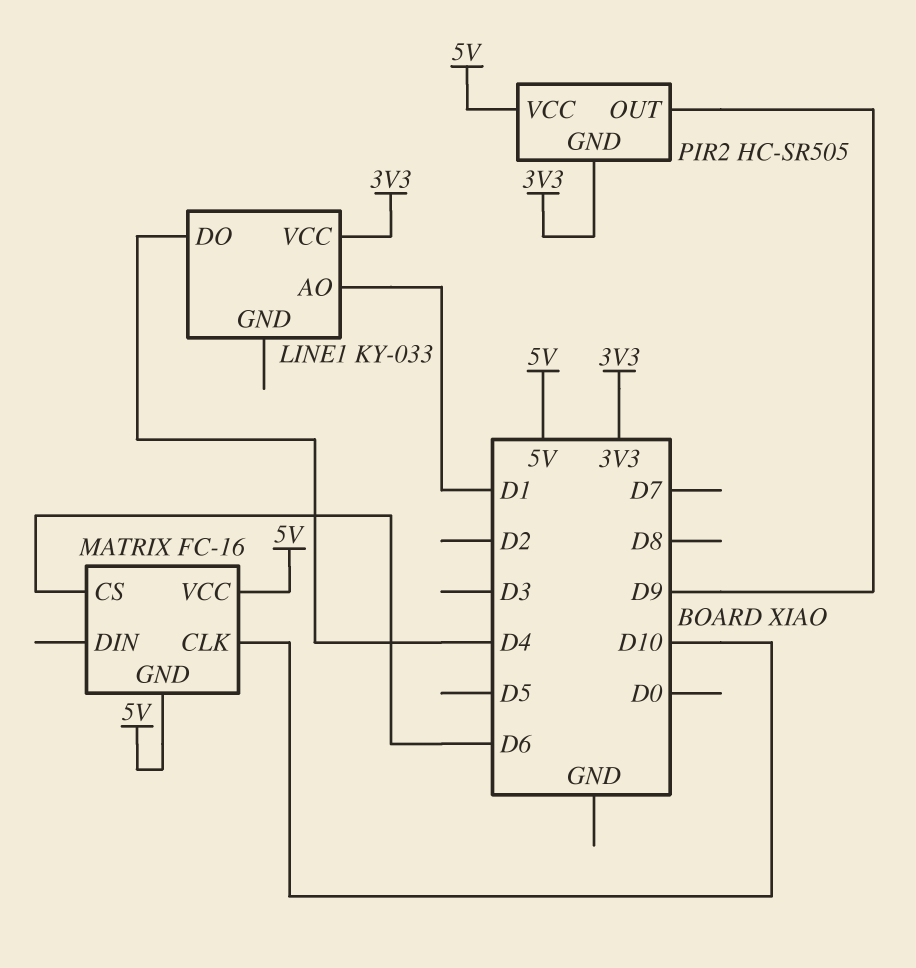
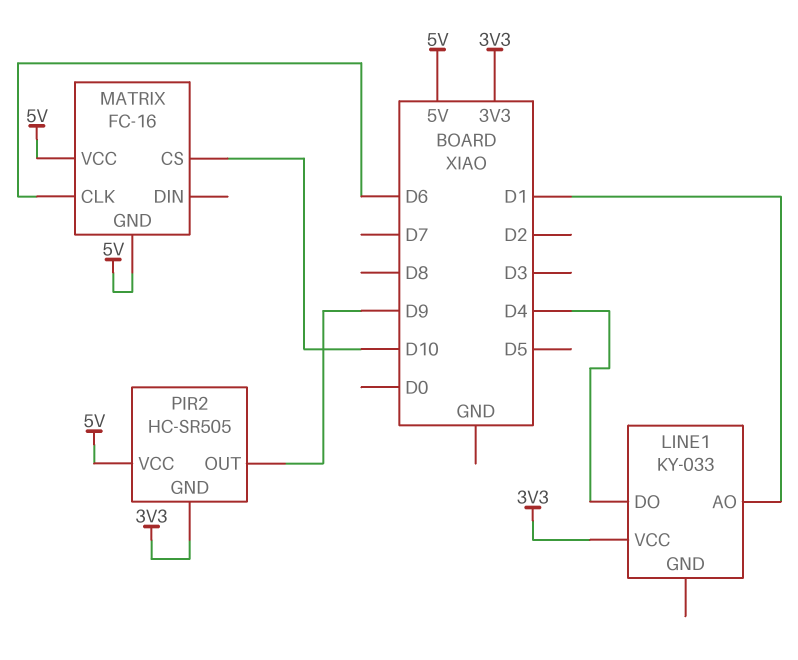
MATRIX pin CLK: D10 -> D6
MATRIX pin CS: D6 -> D10

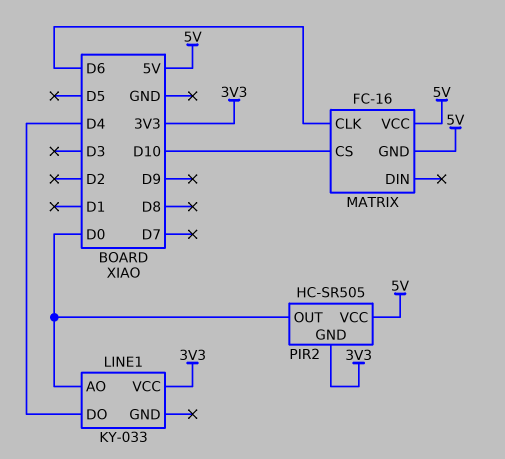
LINE1 pin AO: D1 -> D0
PIR2 pin OUT: D9 -> D0

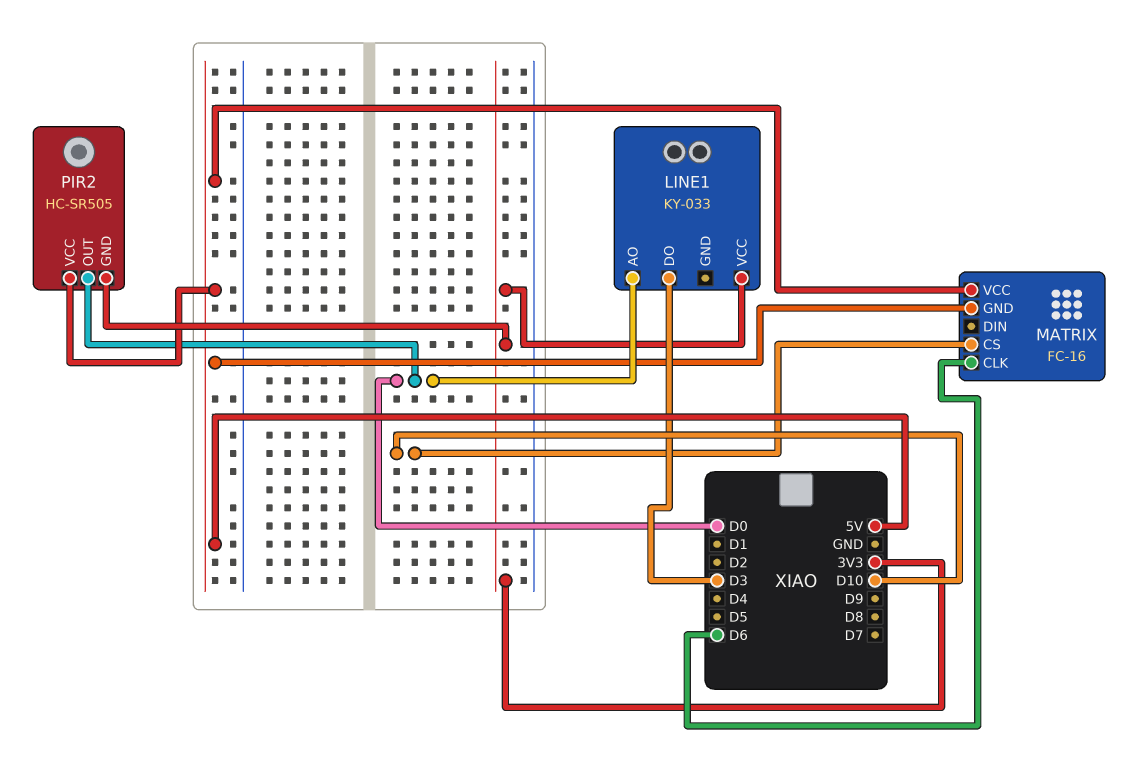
LINE1 pin DO: D4 -> D3

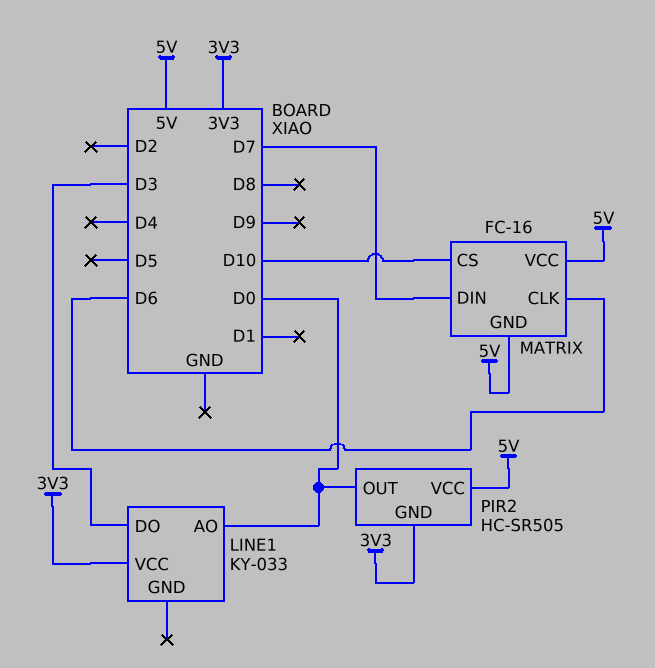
MATRIX pin DIN: none -> D7

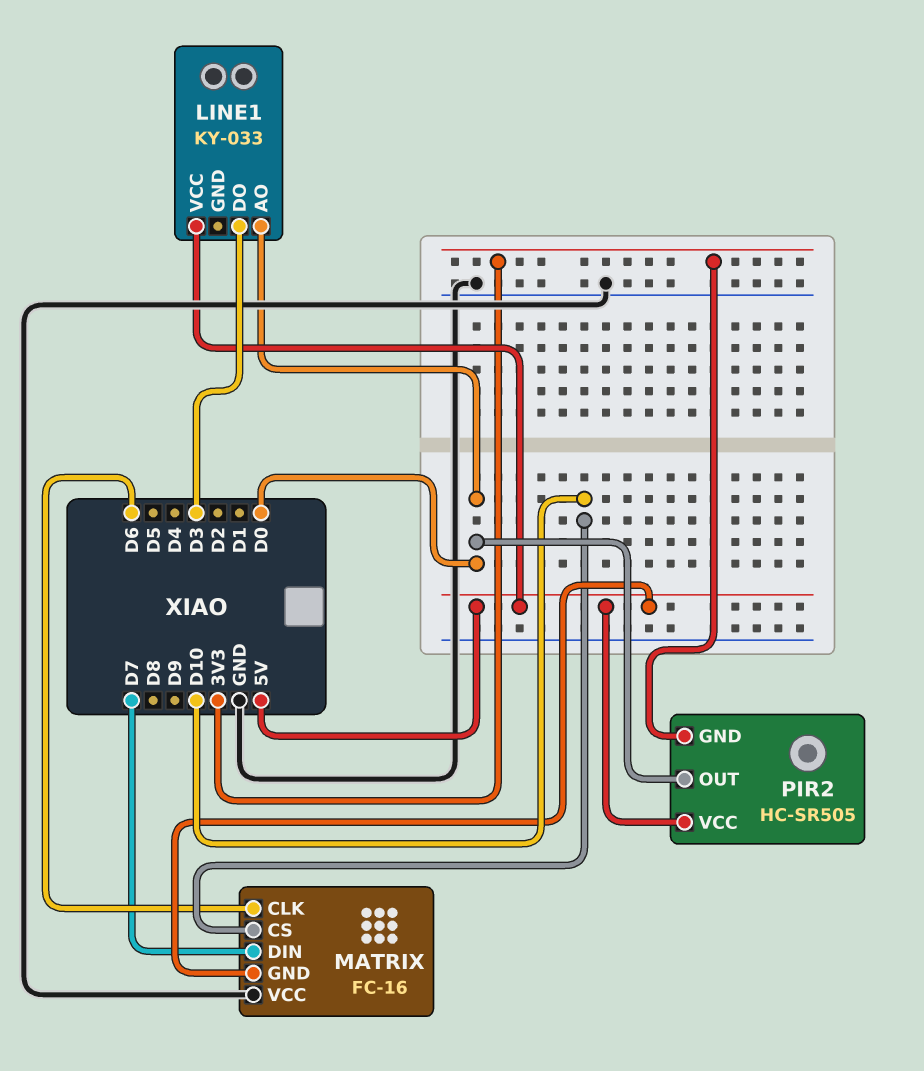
LINE1 pin VCC: 3V3 -> 5V
MATRIX pin VCC: 5V -> GND

